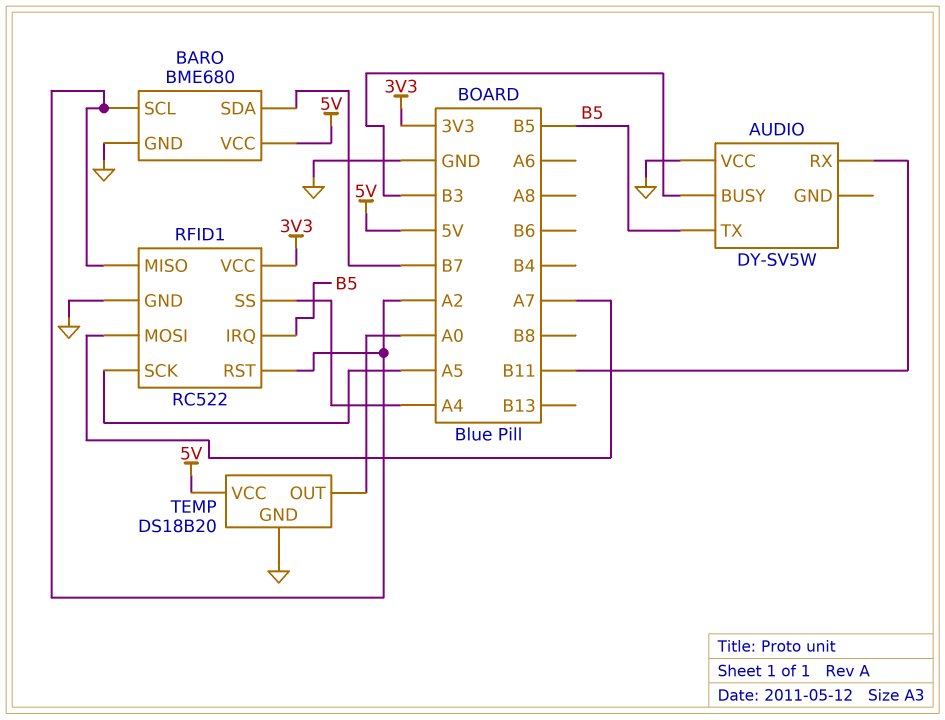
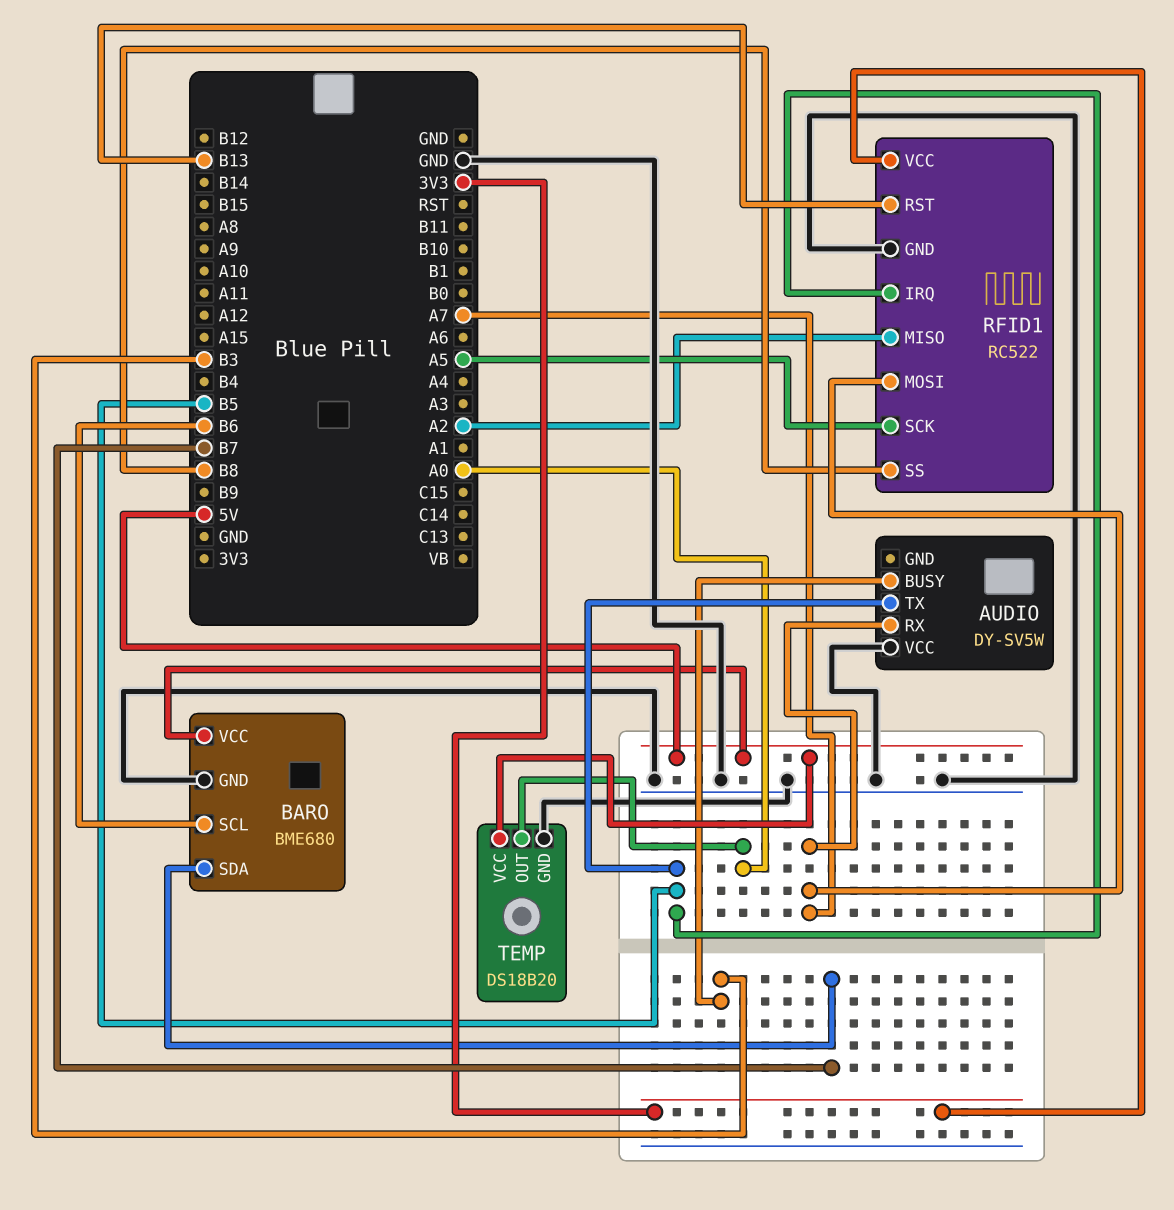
AUDIO pin RX: B11 -> A7
BARO pin SCL: A2 -> B6
RFID1 pin RST: A2 -> B13
RFID1 pin SS: A4 -> B8

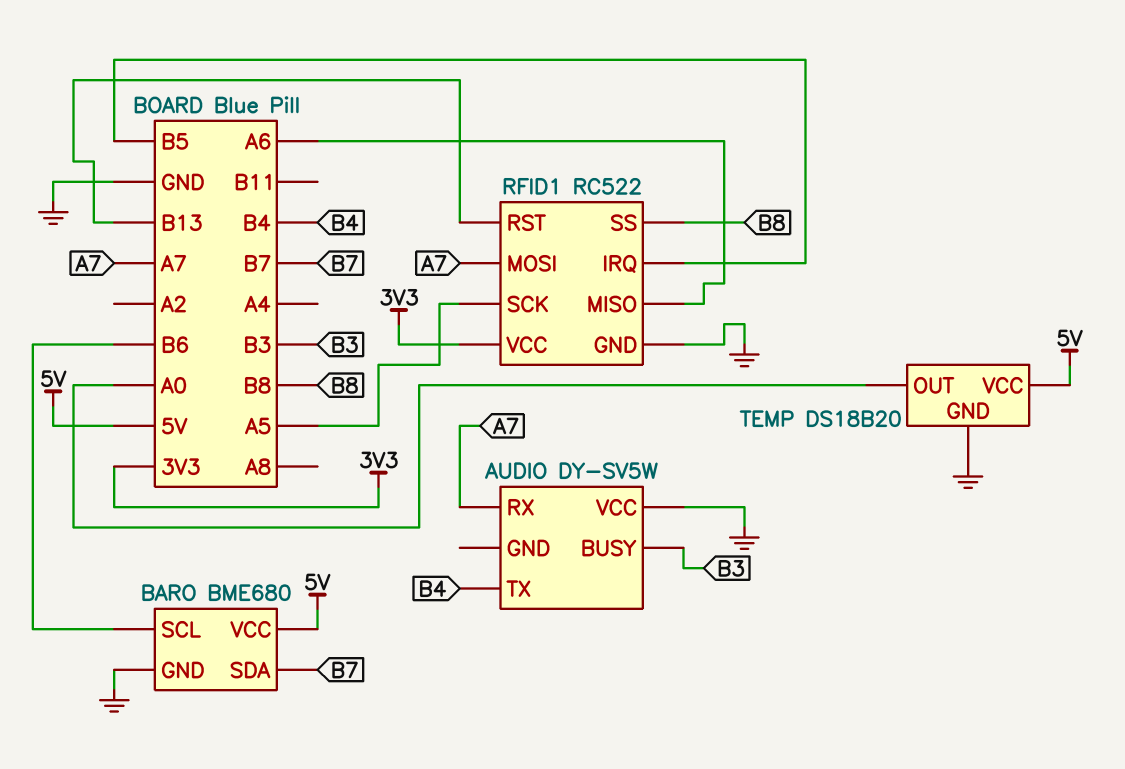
AUDIO pin TX: B5 -> B4
RFID1 pin MISO: A2 -> A6

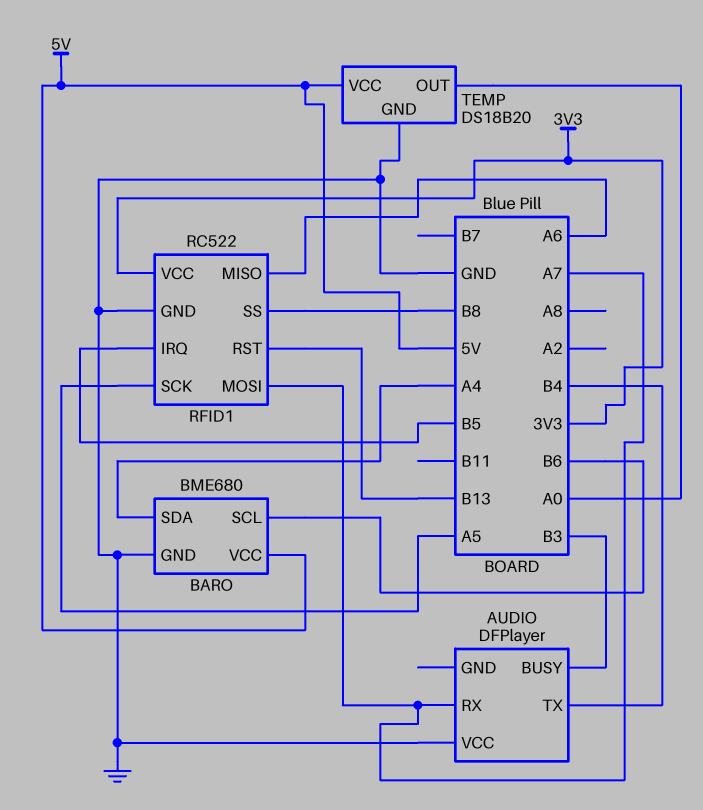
AUDIO: DY-SV5W -> DFPlayer
BARO pin SDA: B7 -> A4

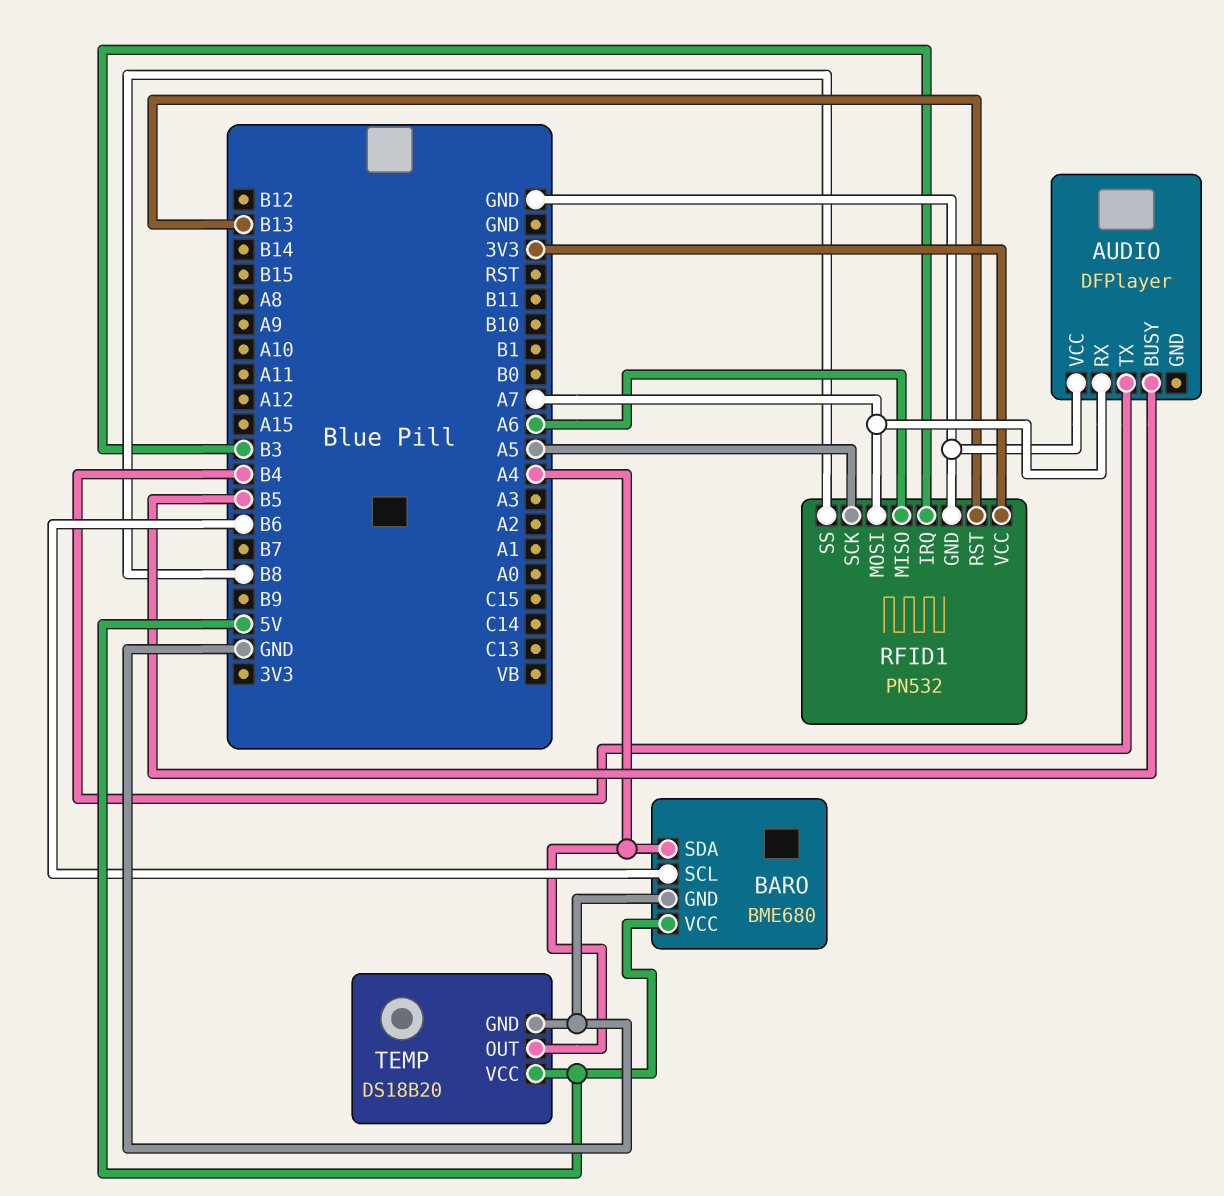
AUDIO pin BUSY: B3 -> B5
RFID1: RC522 -> PN532
RFID1 pin IRQ: B5 -> B3
TEMP pin OUT: A0 -> A4

